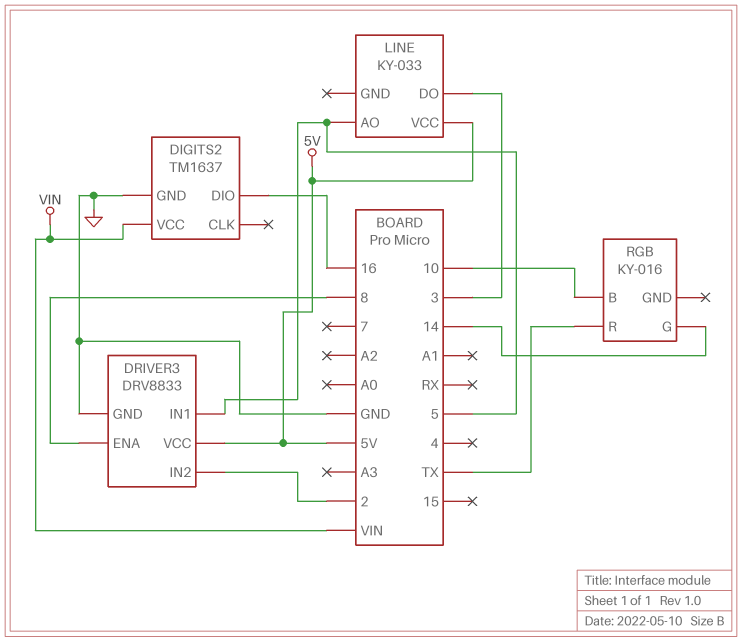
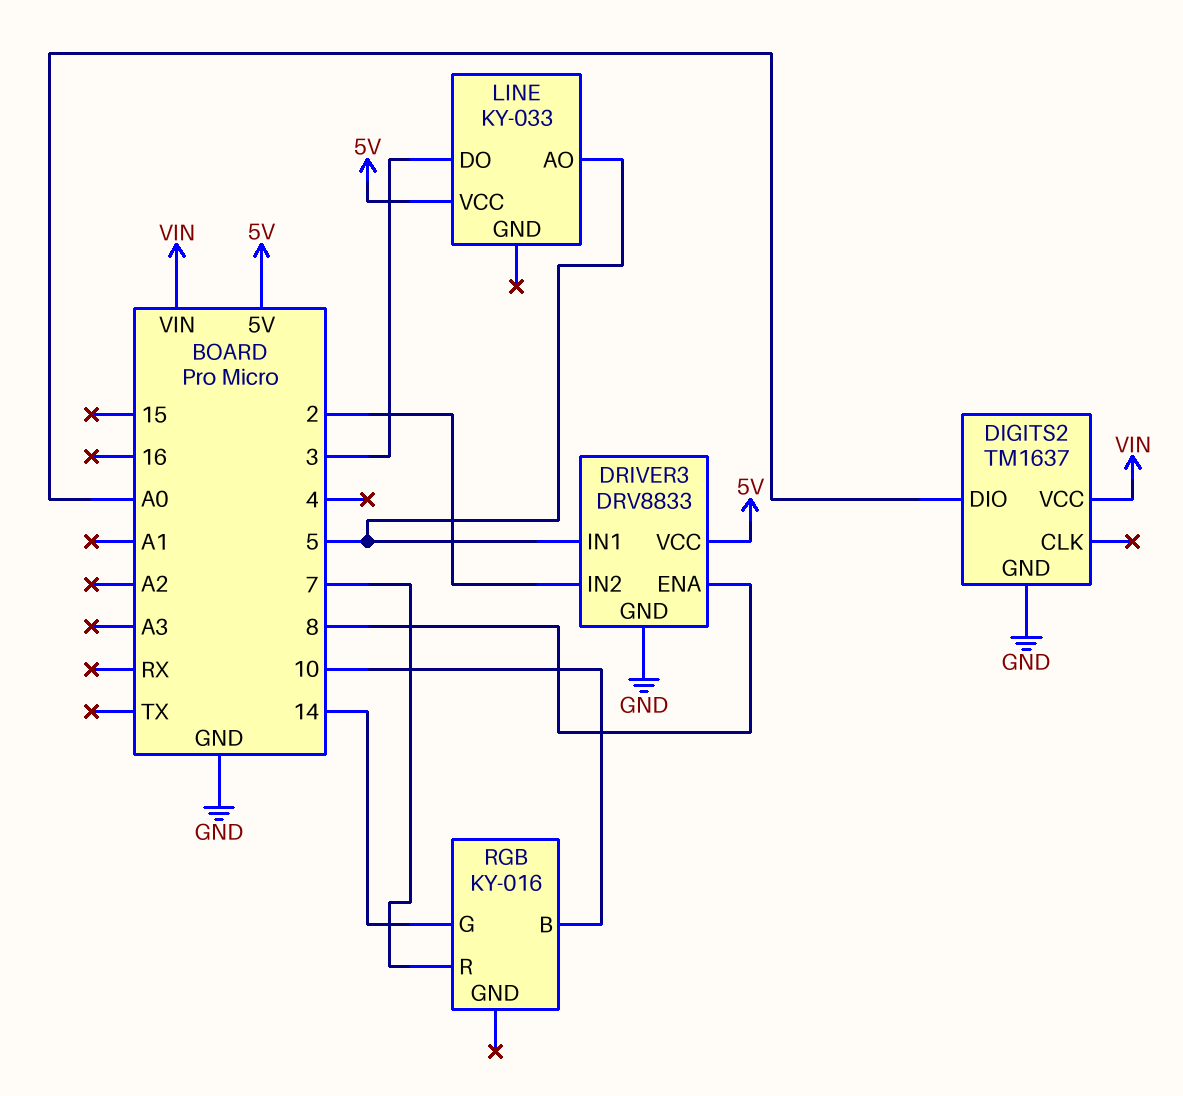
DIGITS2 pin DIO: 16 -> A0
RGB pin R: TX -> 7

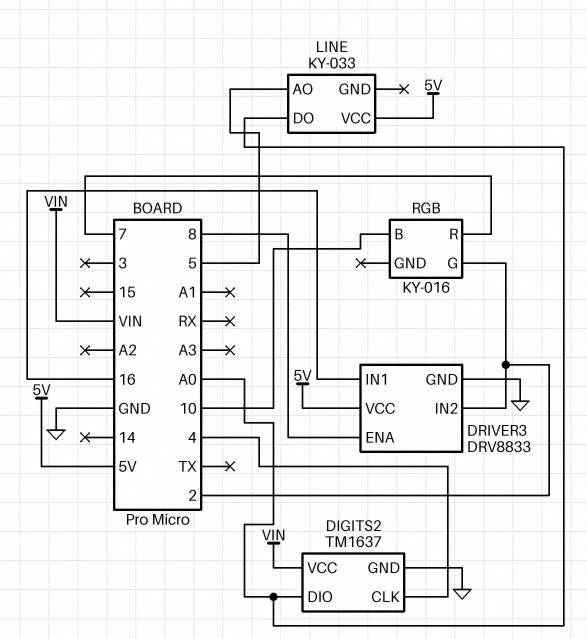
DIGITS2 pin CLK: none -> 4
DRIVER3 pin IN1: 5 -> 16
LINE pin DO: 3 -> A0
RGB pin G: 14 -> 2

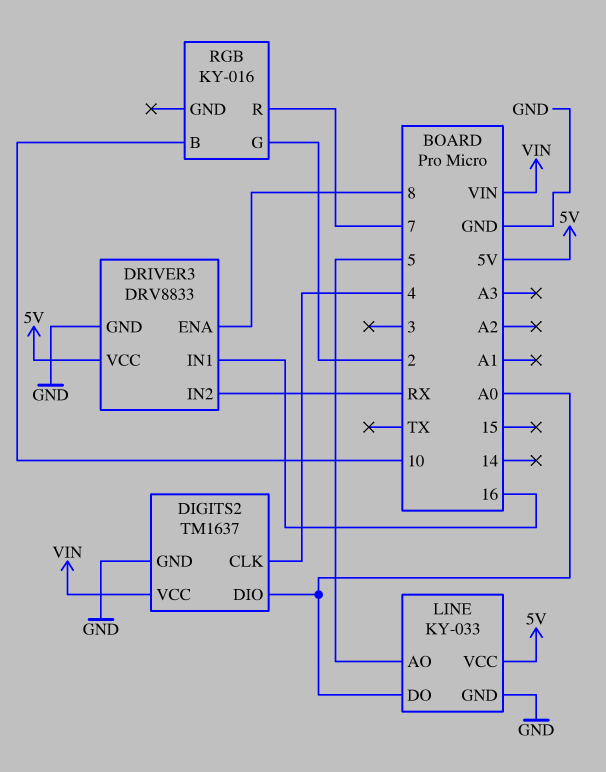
DRIVER3 pin IN2: 2 -> RX
LINE pin GND: none -> GND

